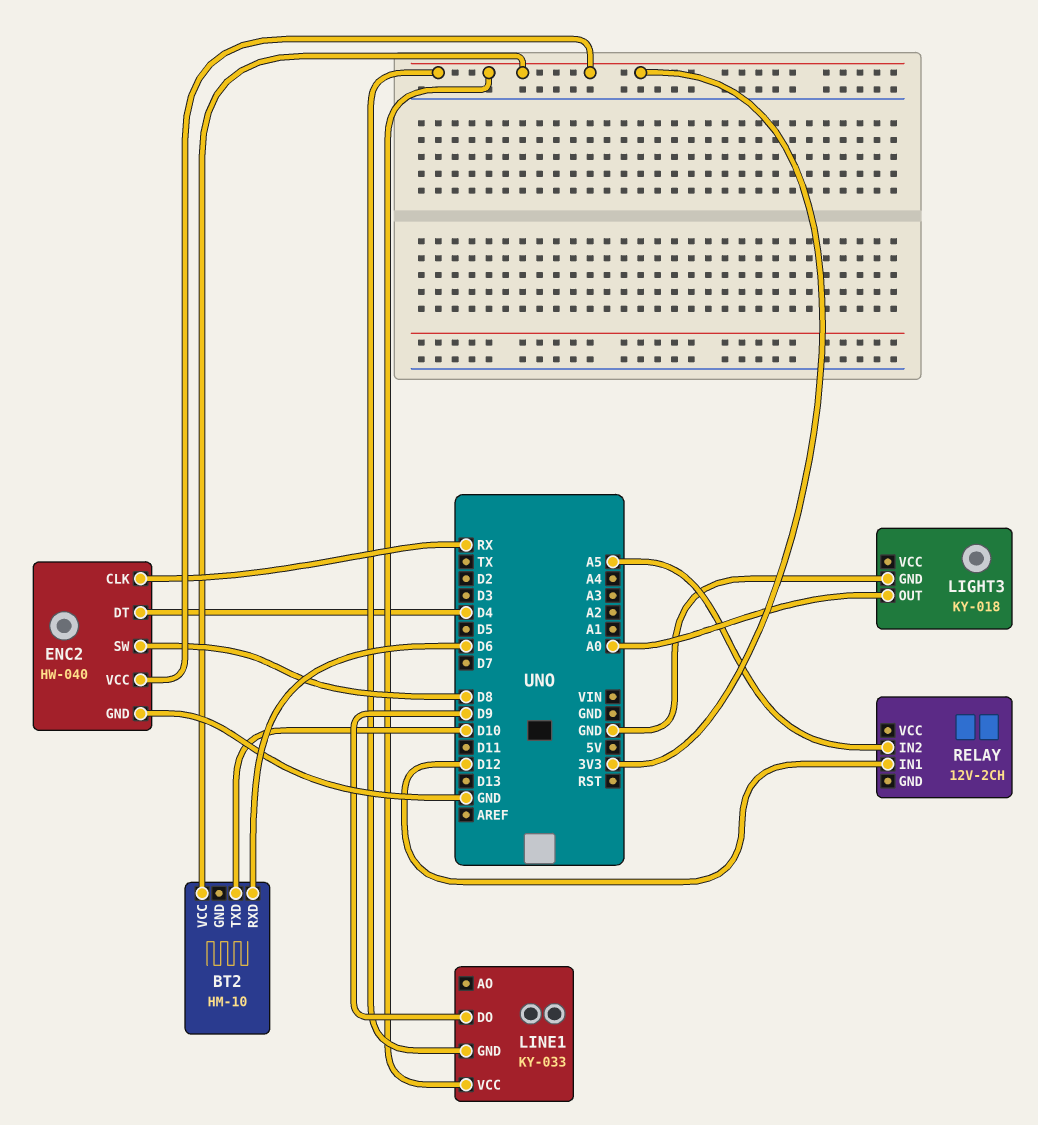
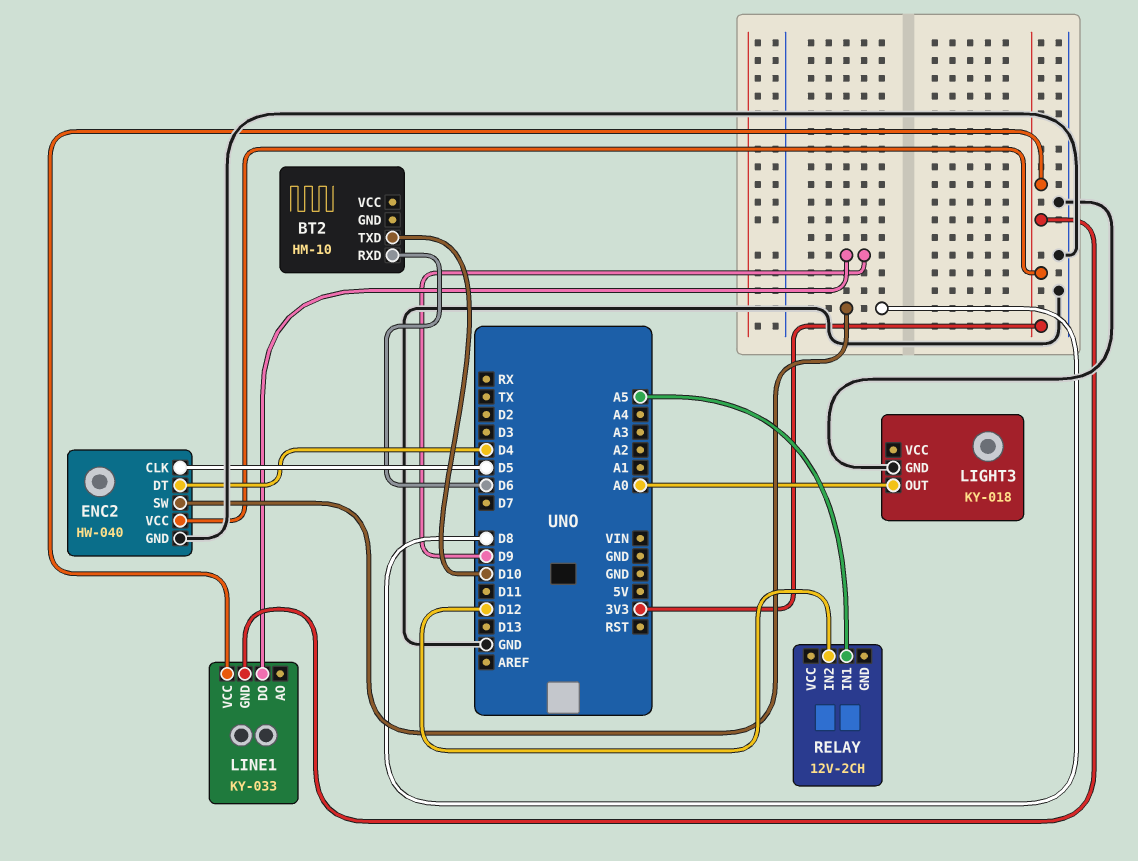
BT2 pin VCC: 3V3 -> none
ENC2 pin CLK: RX -> D5
RELAY pin IN1: D12 -> A5
RELAY pin IN2: A5 -> D12

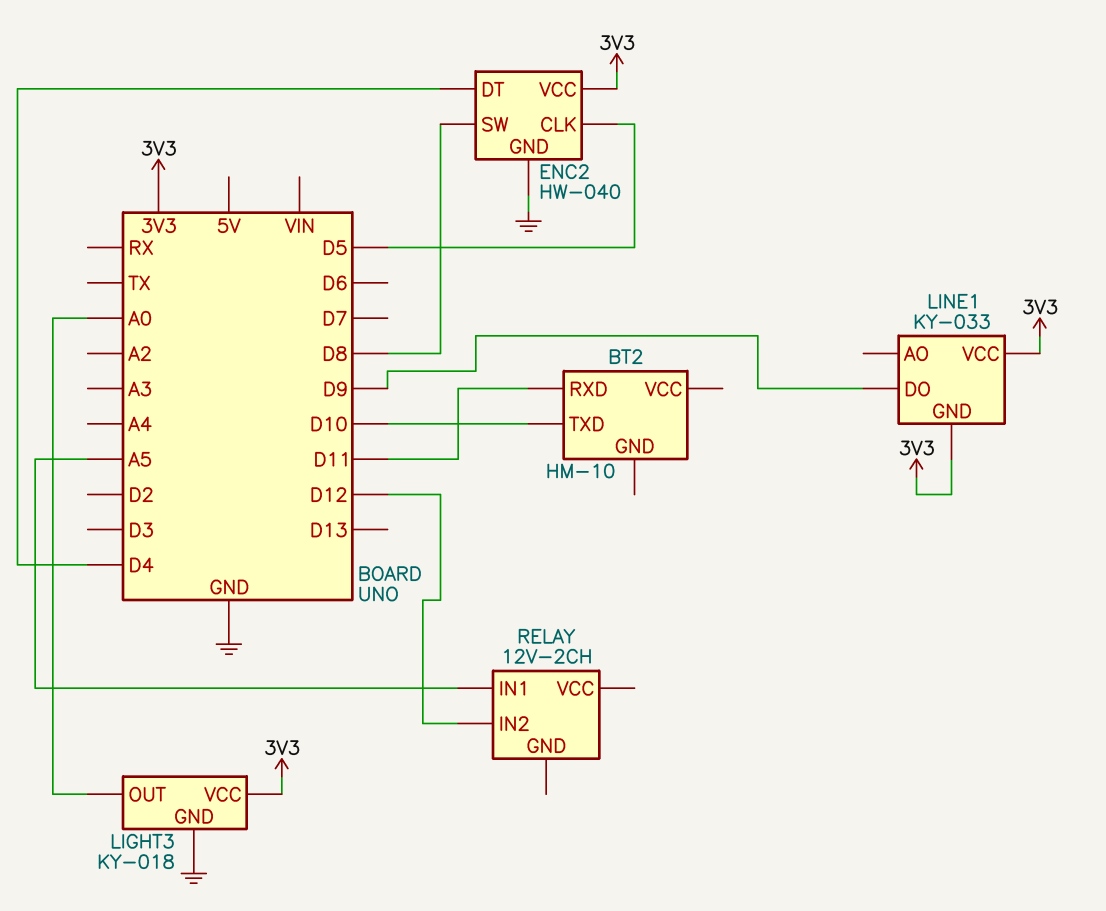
BT2 pin RXD: D6 -> D11
LIGHT3 pin VCC: none -> 3V3

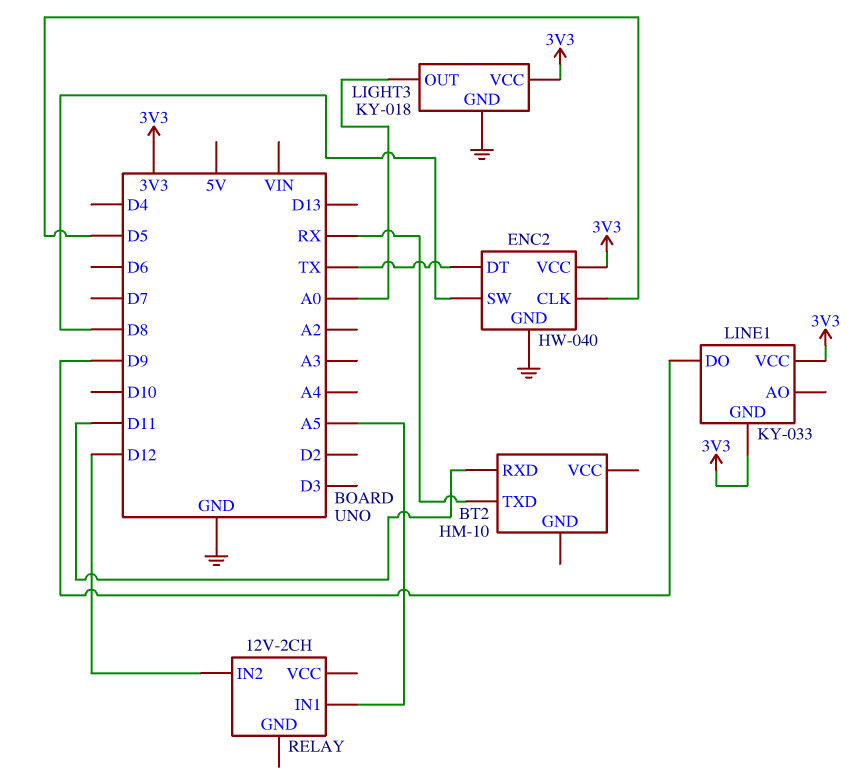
BT2 pin TXD: D10 -> RX
ENC2 pin DT: D4 -> TX

